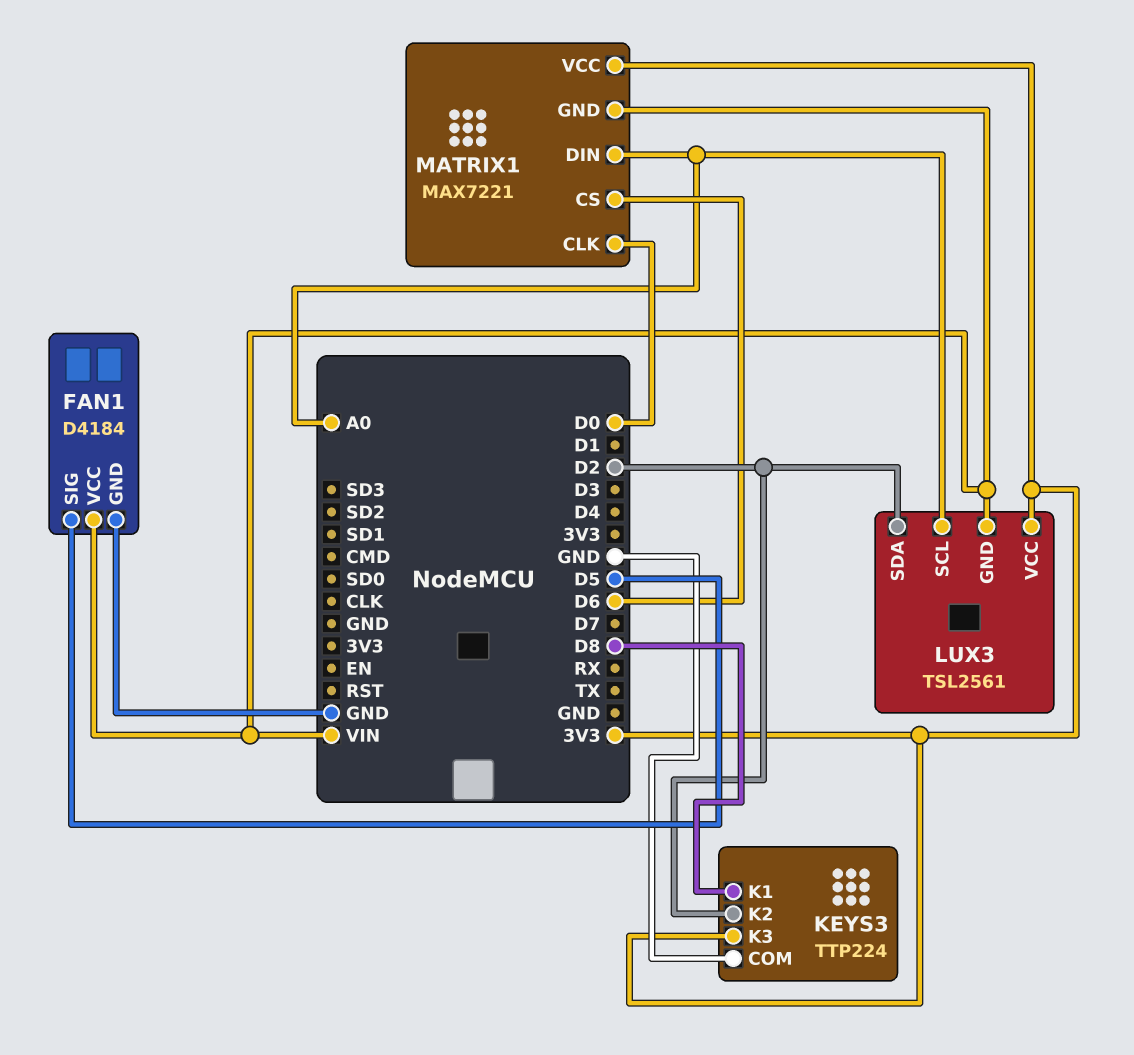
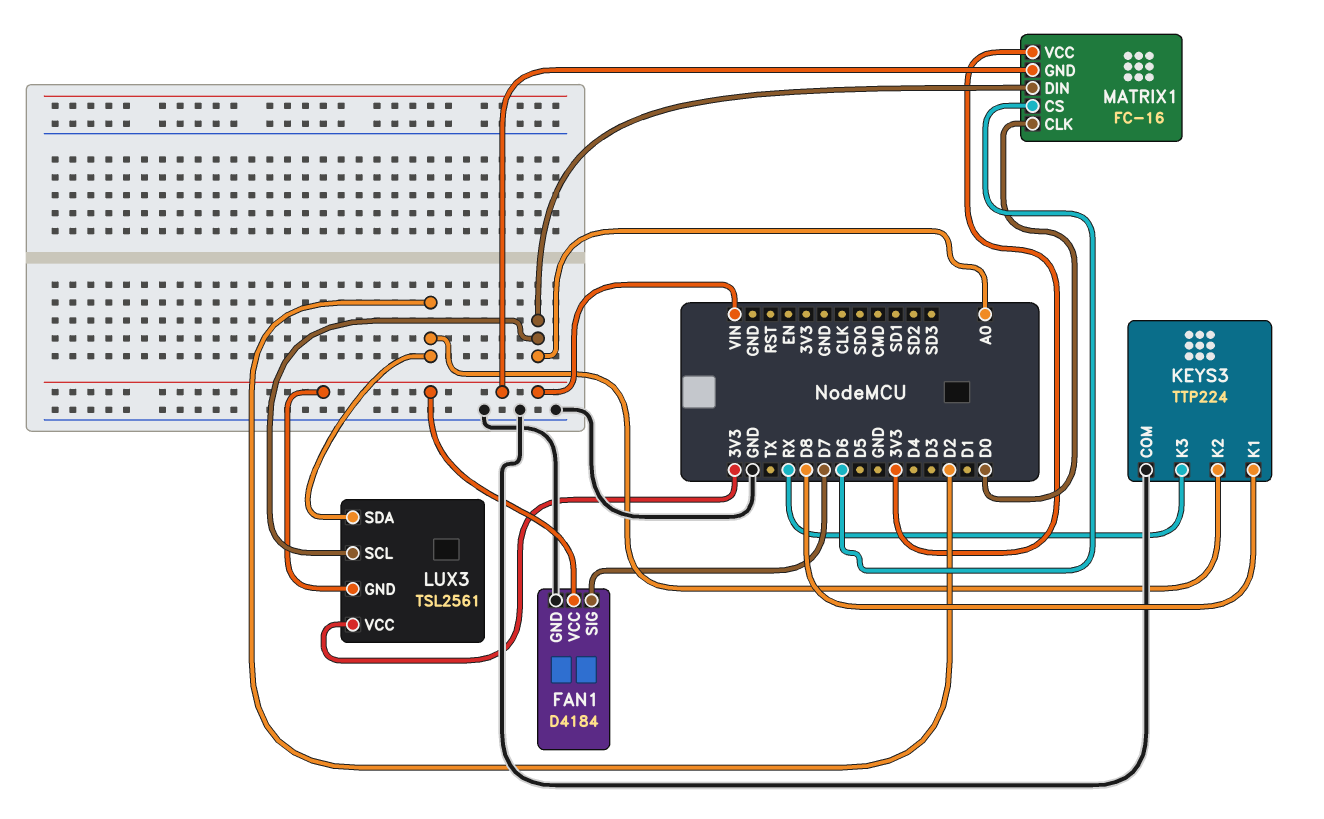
FAN1 pin SIG: D5 -> D7
KEYS3 pin K3: 3V3 -> RX
MATRIX1: MAX7221 -> FC-16

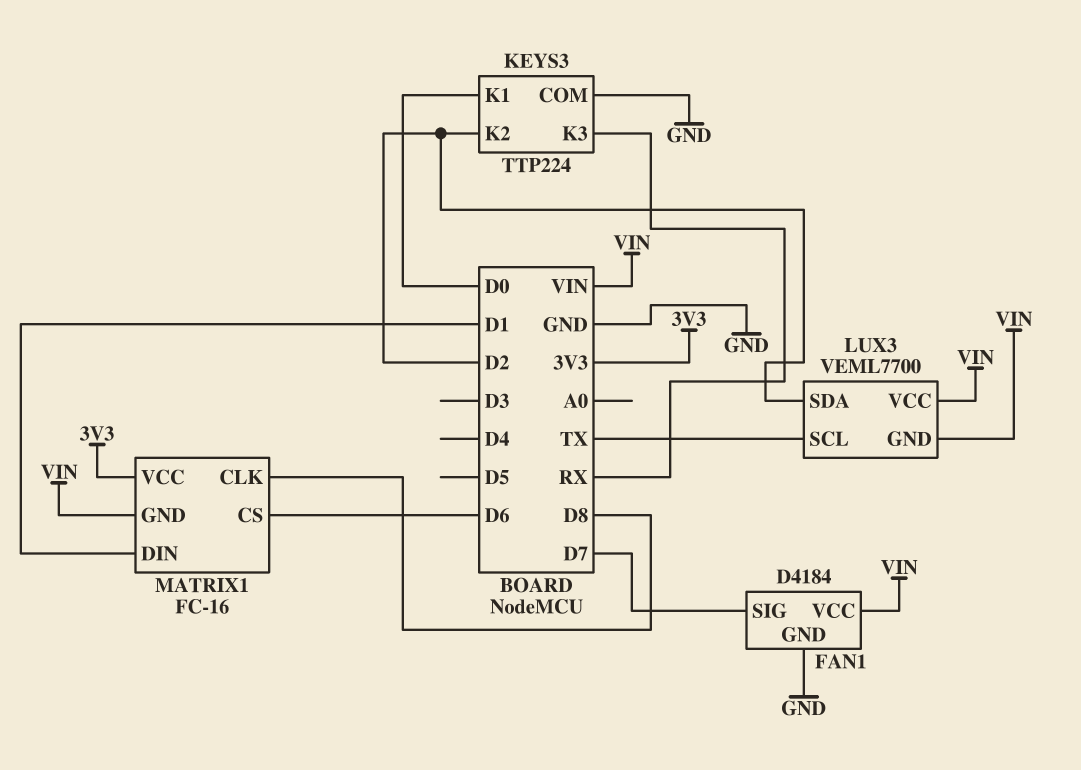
KEYS3 pin K1: D8 -> D0
LUX3: TSL2561 -> VEML7700
LUX3 pin SCL: A0 -> TX
LUX3 pin VCC: 3V3 -> VIN
MATRIX1 pin CLK: D0 -> D8
MATRIX1 pin DIN: A0 -> D1

